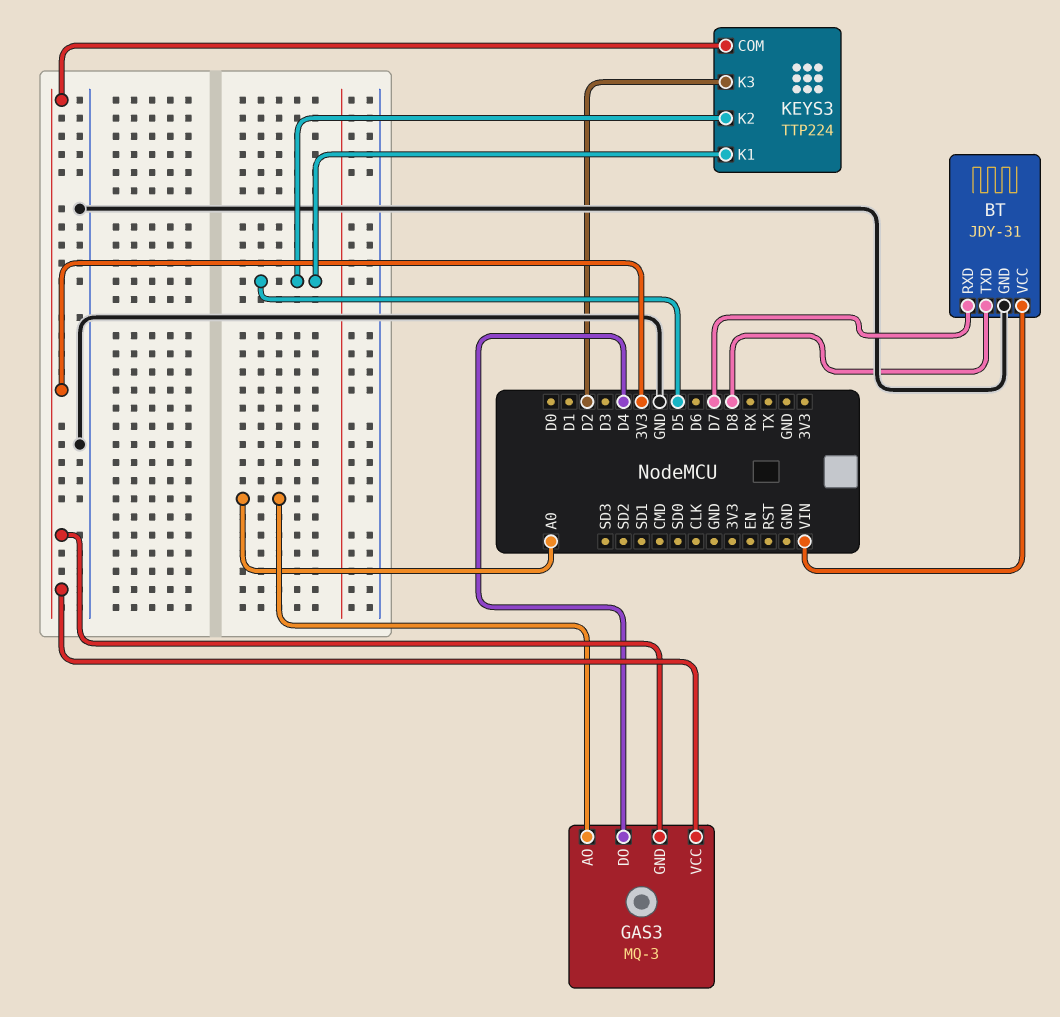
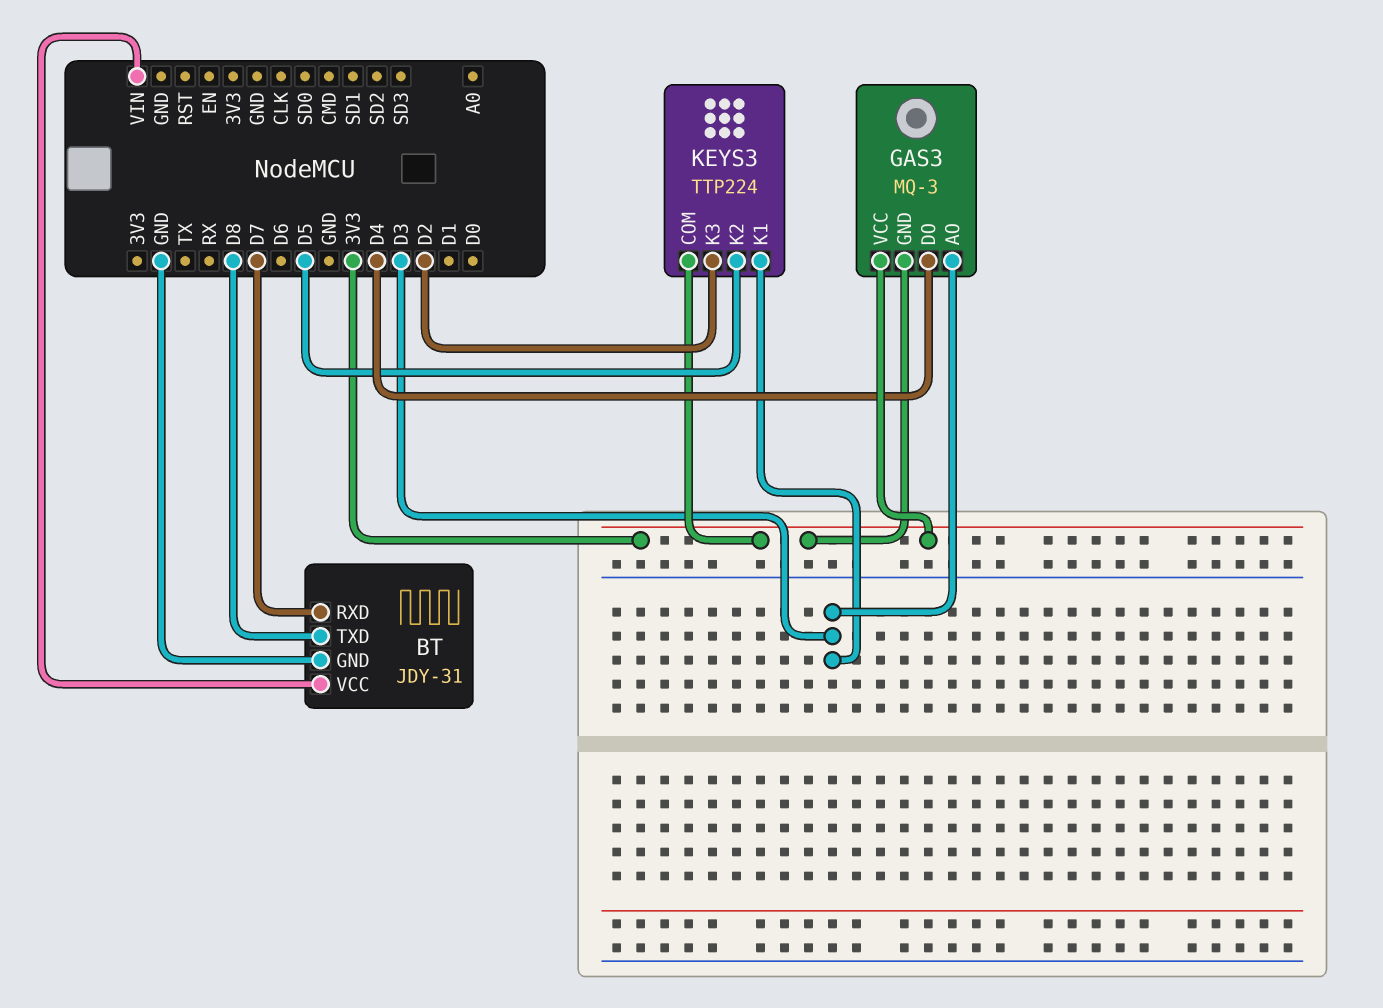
GAS3 pin AO: A0 -> D3
KEYS3 pin K1: D5 -> D3

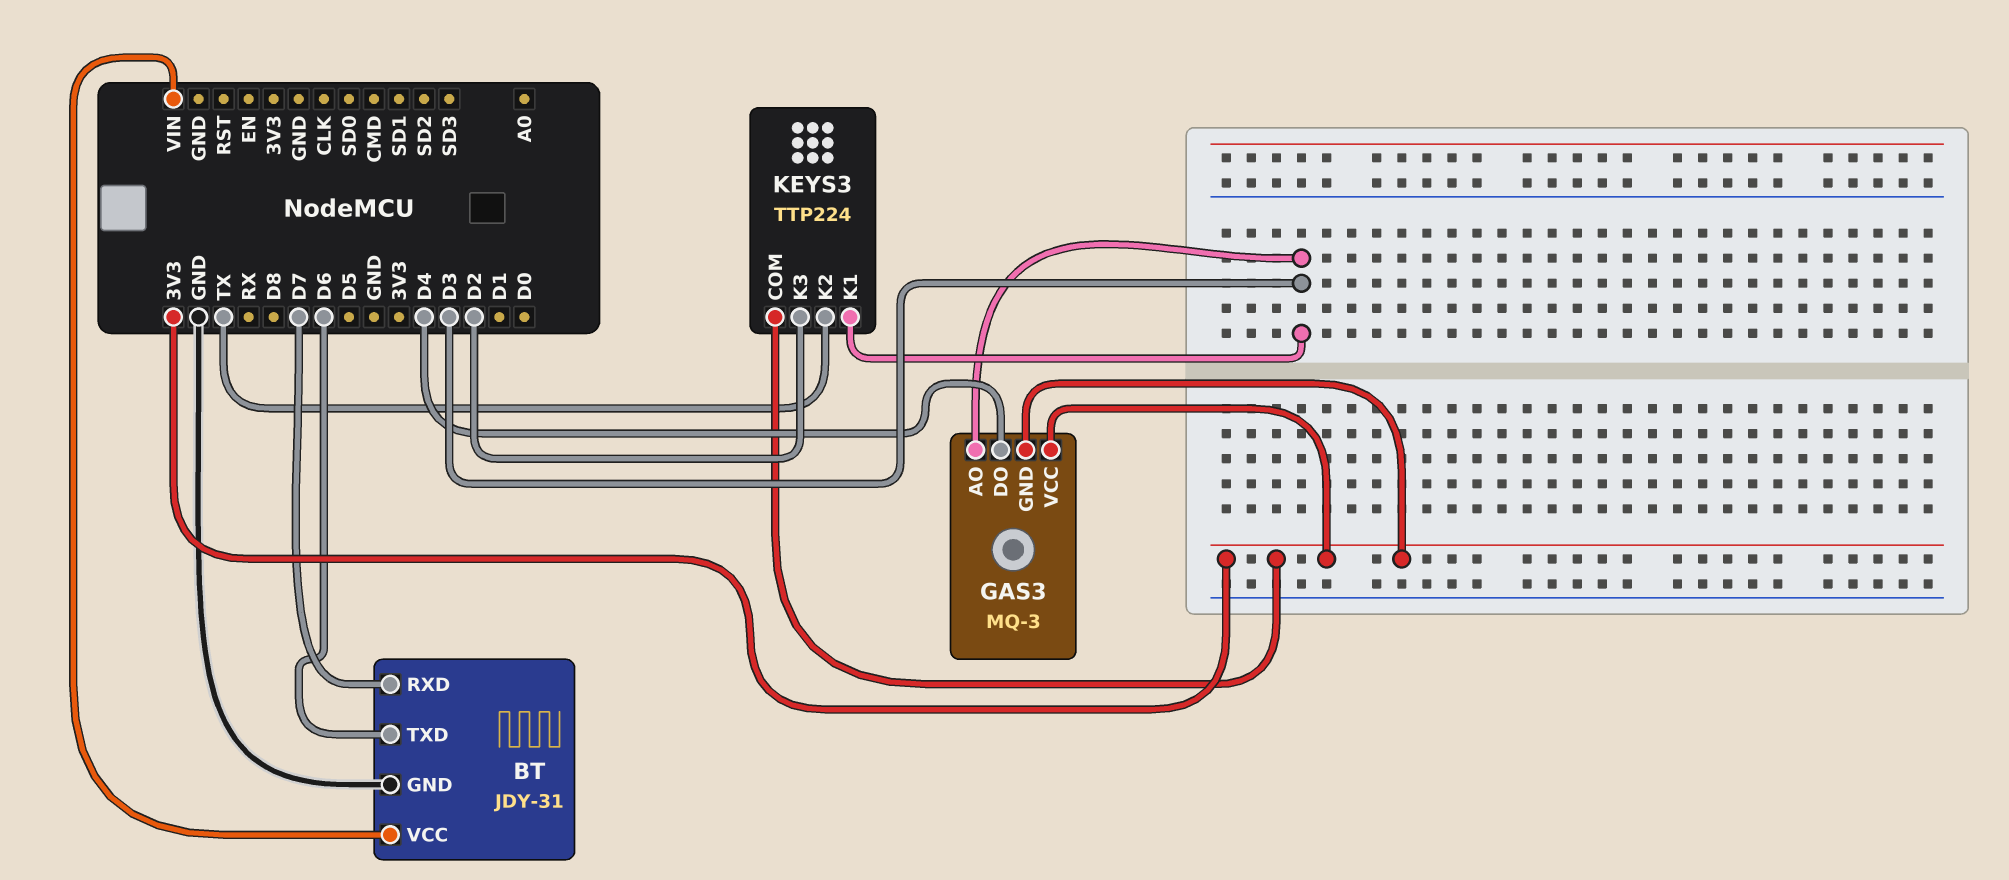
BT pin TXD: D8 -> D6
KEYS3 pin K2: D5 -> TX

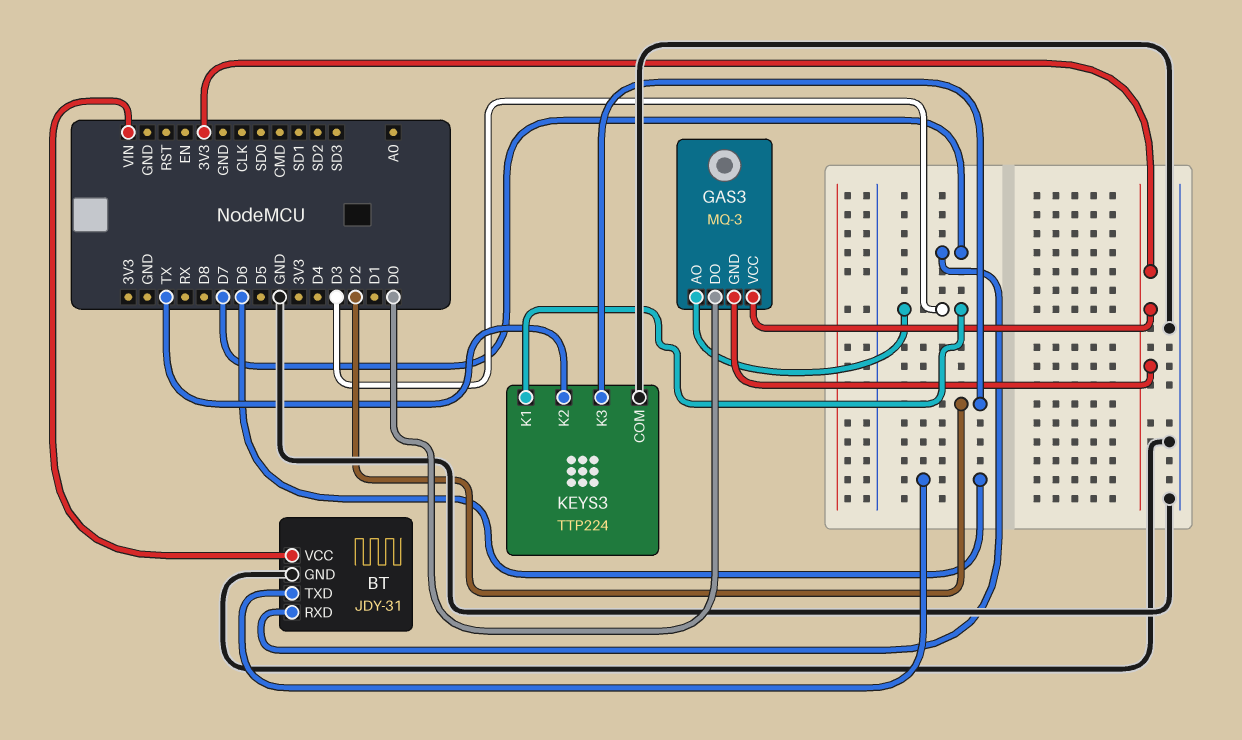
GAS3 pin DO: D4 -> D0
KEYS3 pin COM: 3V3 -> GND

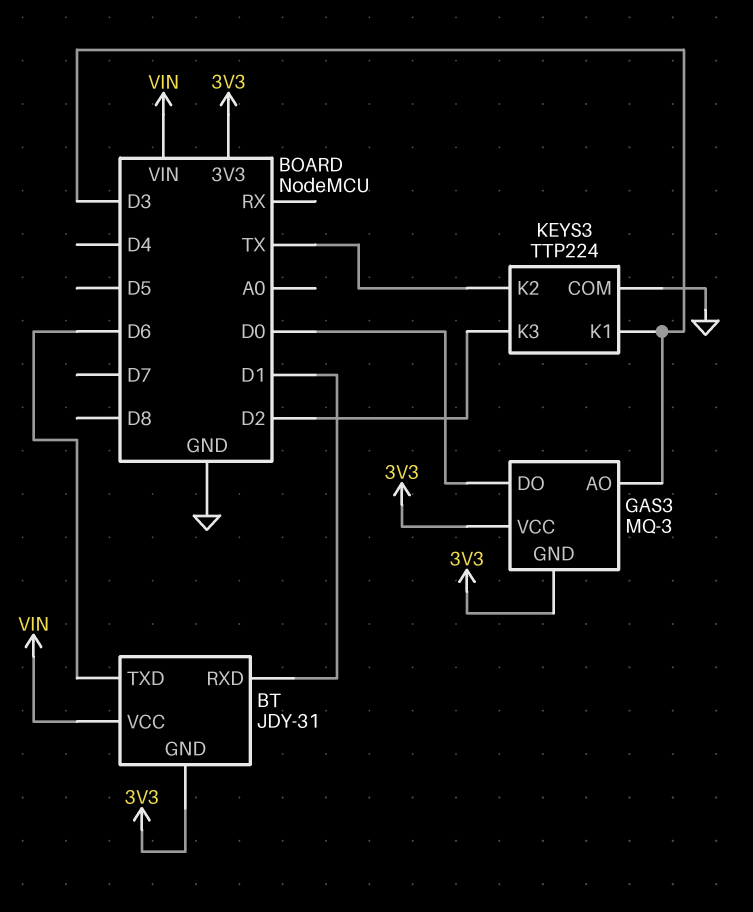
BT pin GND: GND -> 3V3
BT pin RXD: D7 -> D1

